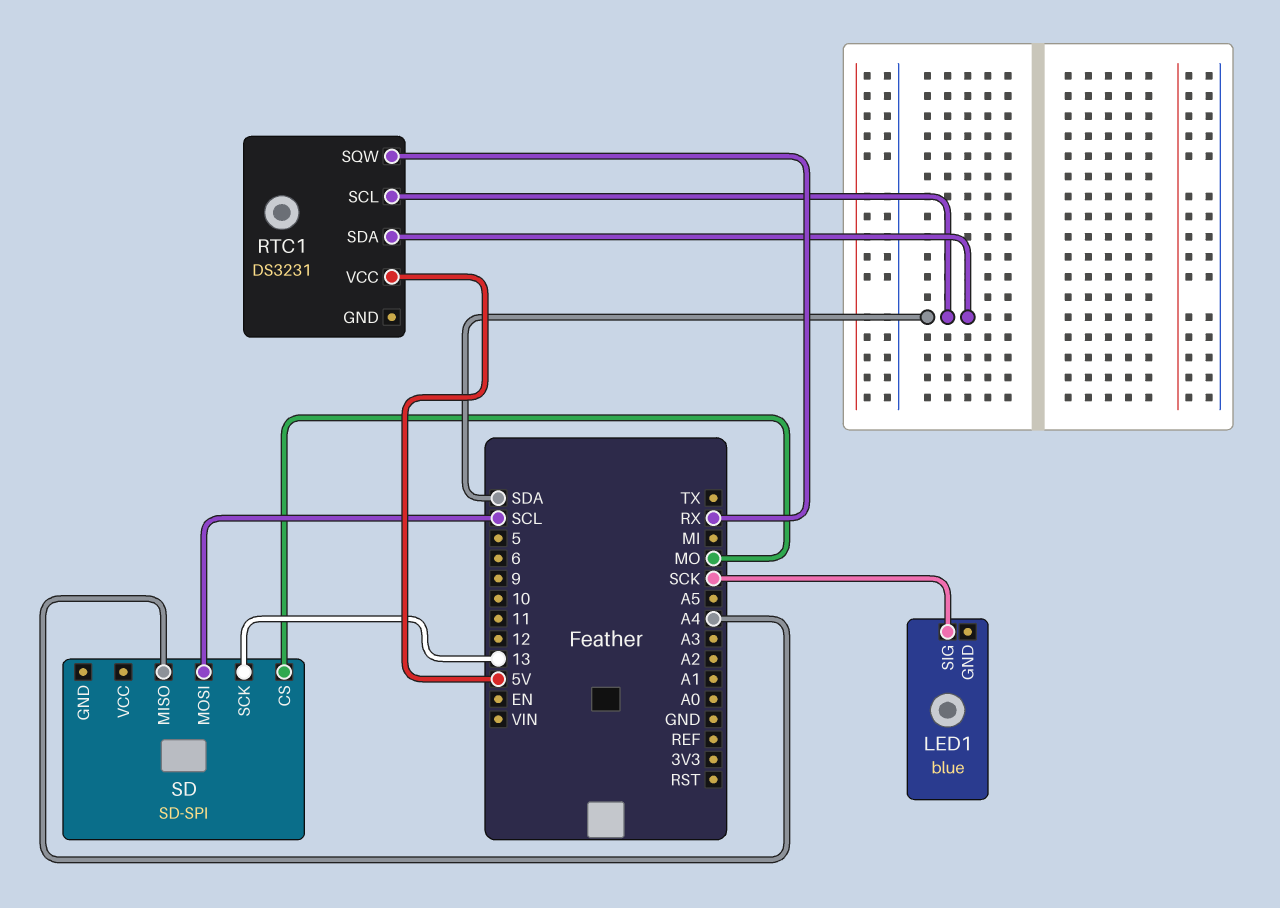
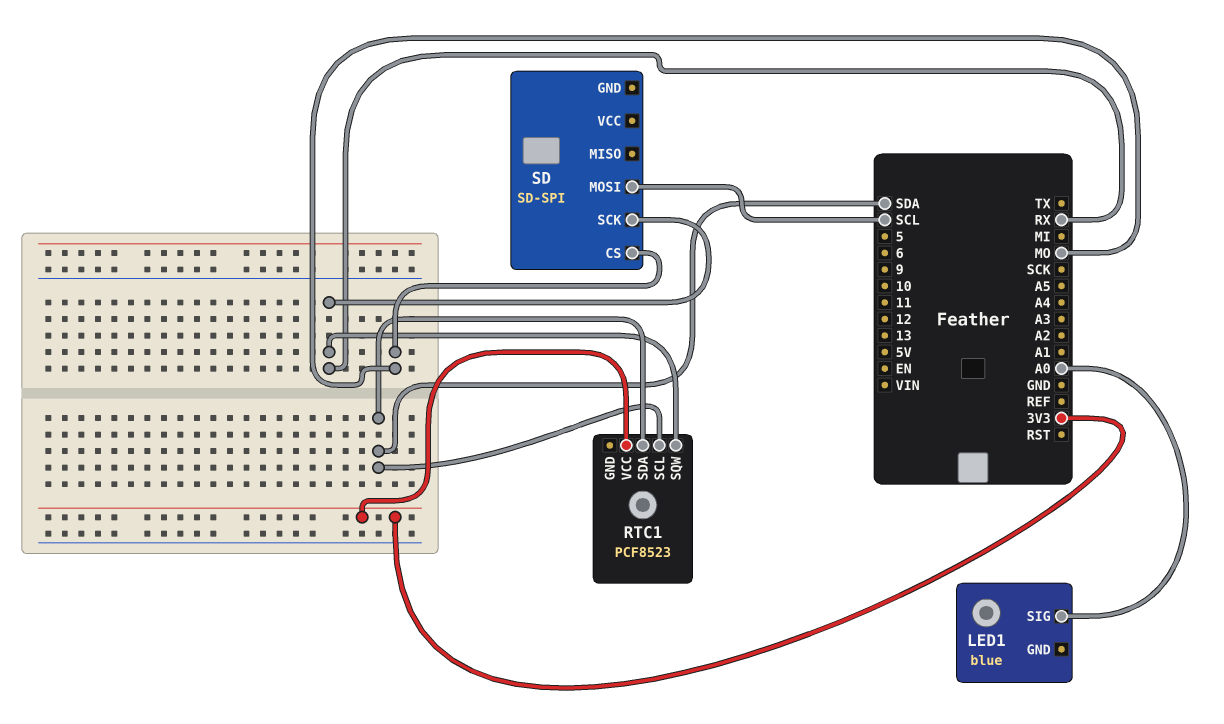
LED1 pin SIG: SCK -> A0
RTC1: DS3231 -> PCF8523
RTC1 pin VCC: 5V -> 3V3
SD pin MISO: A4 -> none
SD pin SCK: 13 -> RX

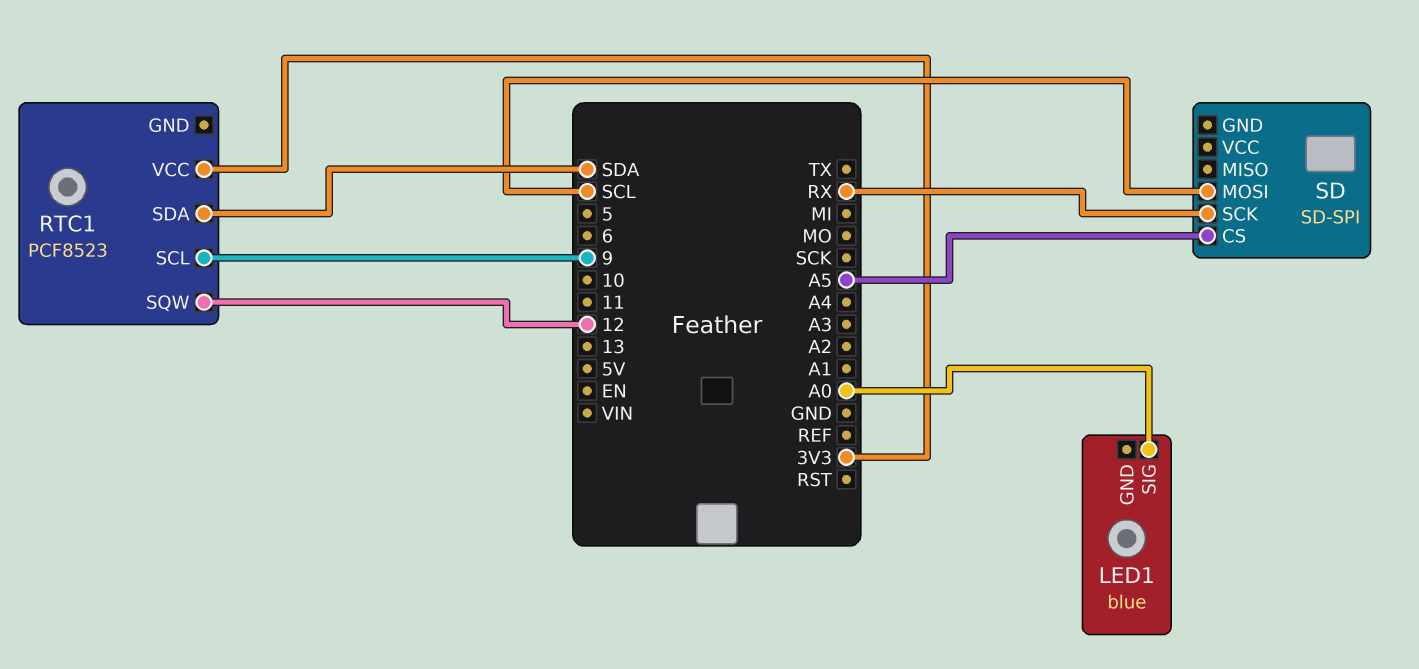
RTC1 pin SCL: SDA -> 9
RTC1 pin SQW: RX -> 12
SD pin CS: MO -> A5

